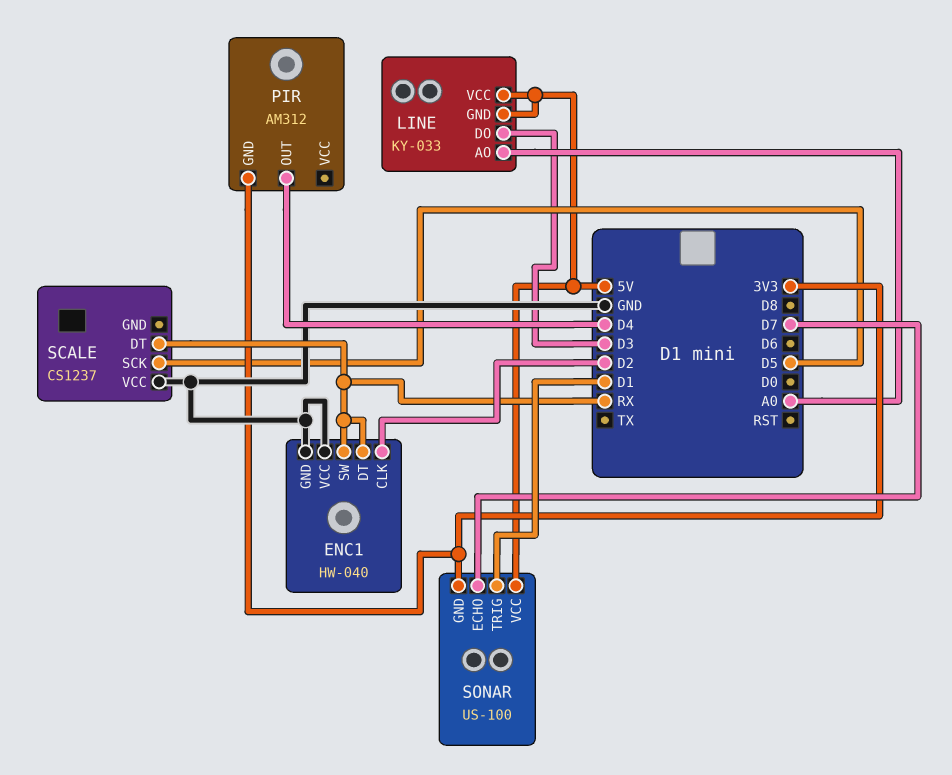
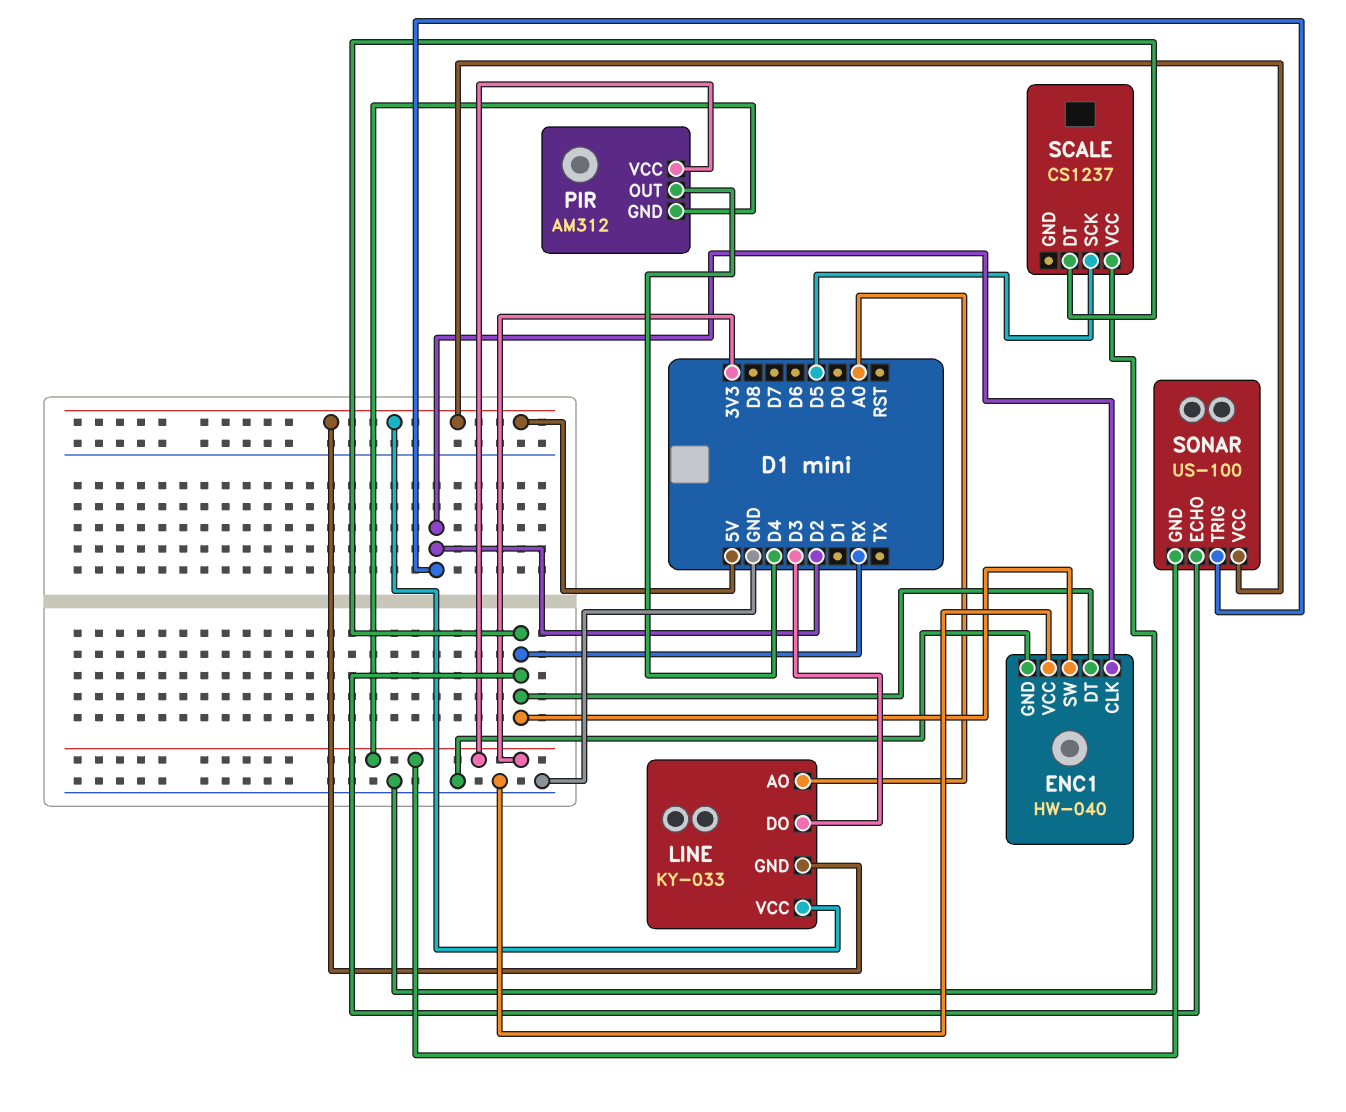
PIR pin VCC: none -> 3V3
SONAR pin ECHO: D7 -> RX
SONAR pin TRIG: D1 -> D2

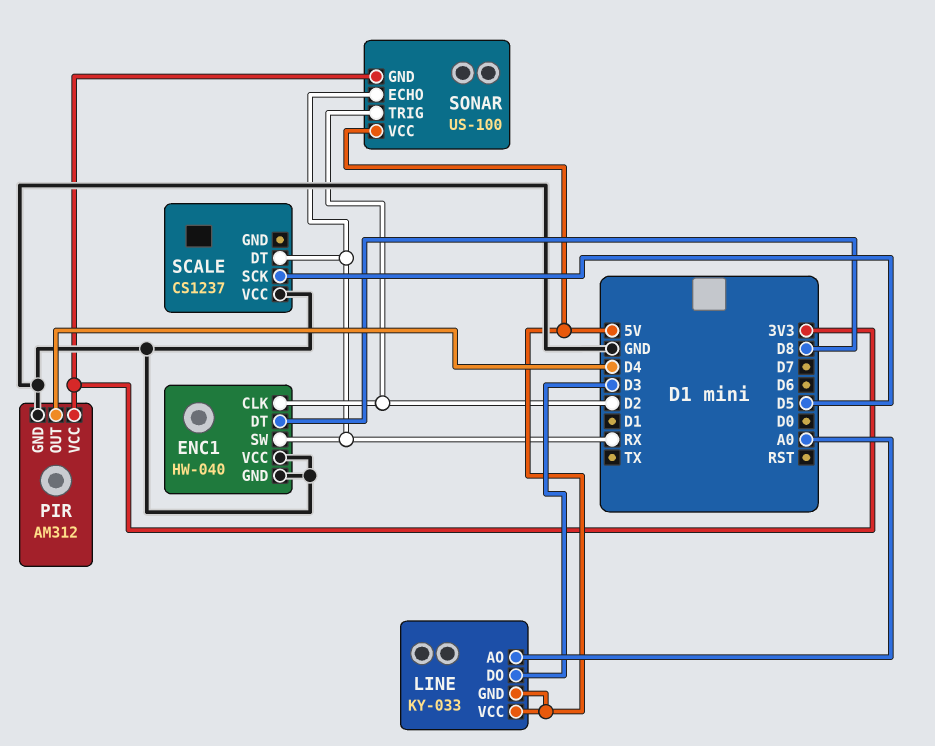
ENC1 pin DT: RX -> D8
PIR pin GND: 3V3 -> GND

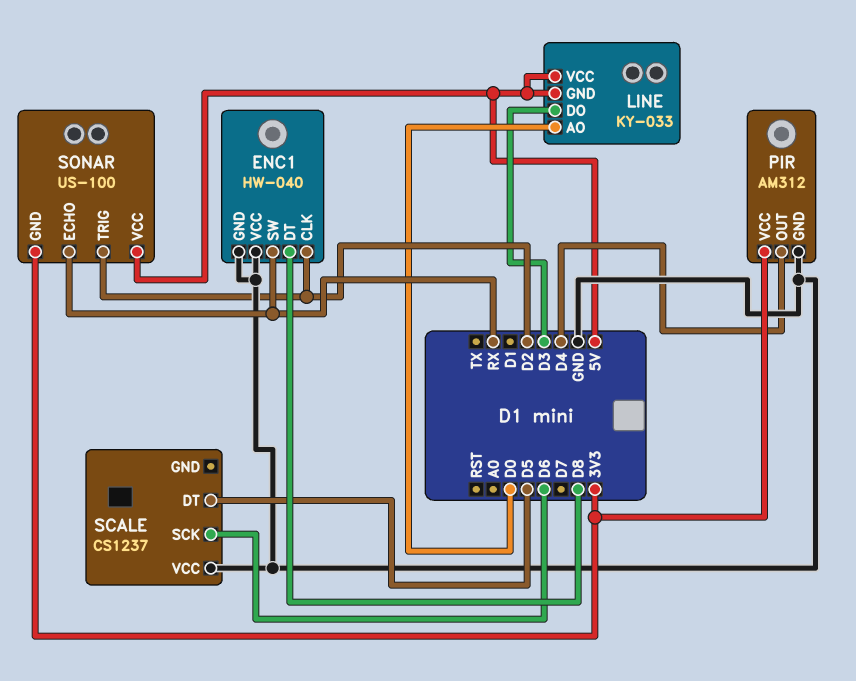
LINE pin AO: A0 -> D0
SCALE pin DT: RX -> D5
SCALE pin SCK: D5 -> D6

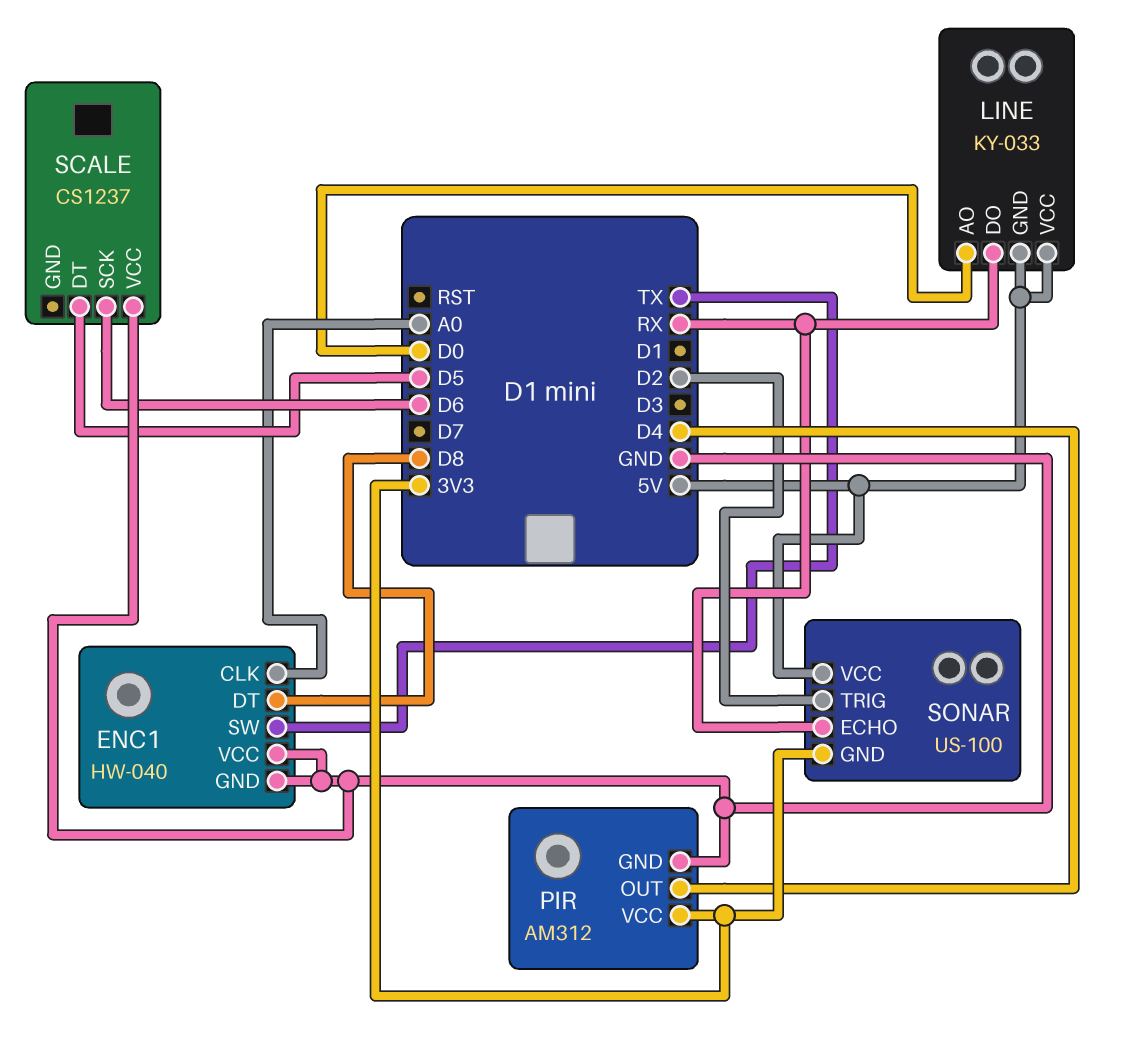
ENC1 pin CLK: D2 -> A0
ENC1 pin SW: RX -> TX
LINE pin DO: D3 -> RX

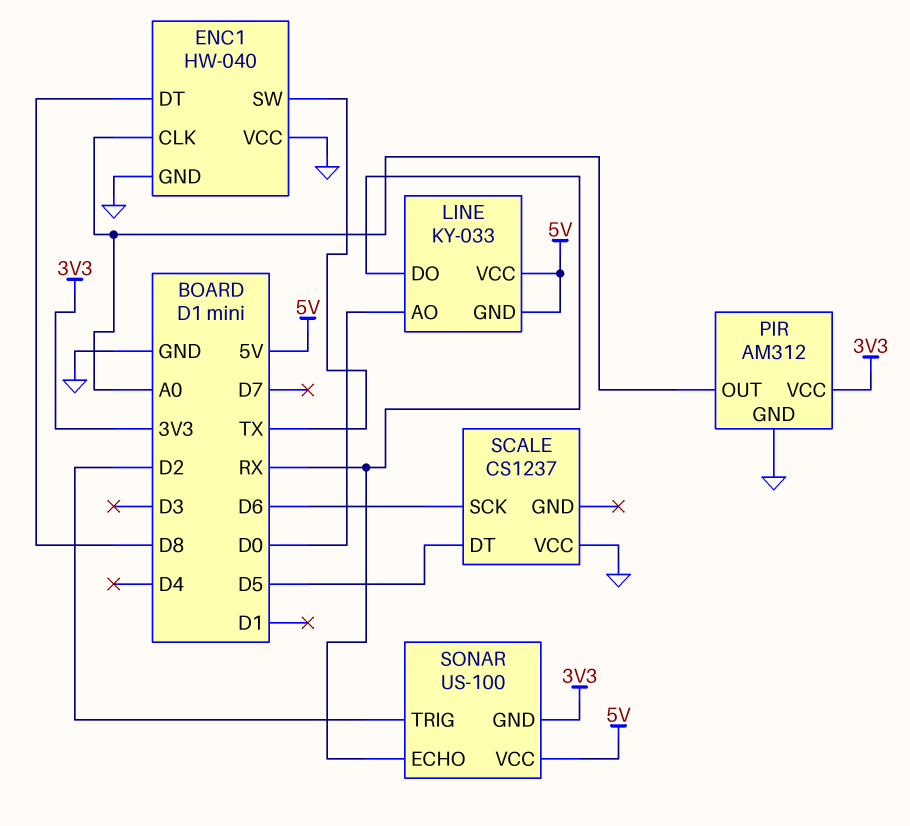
PIR pin OUT: D4 -> A0

